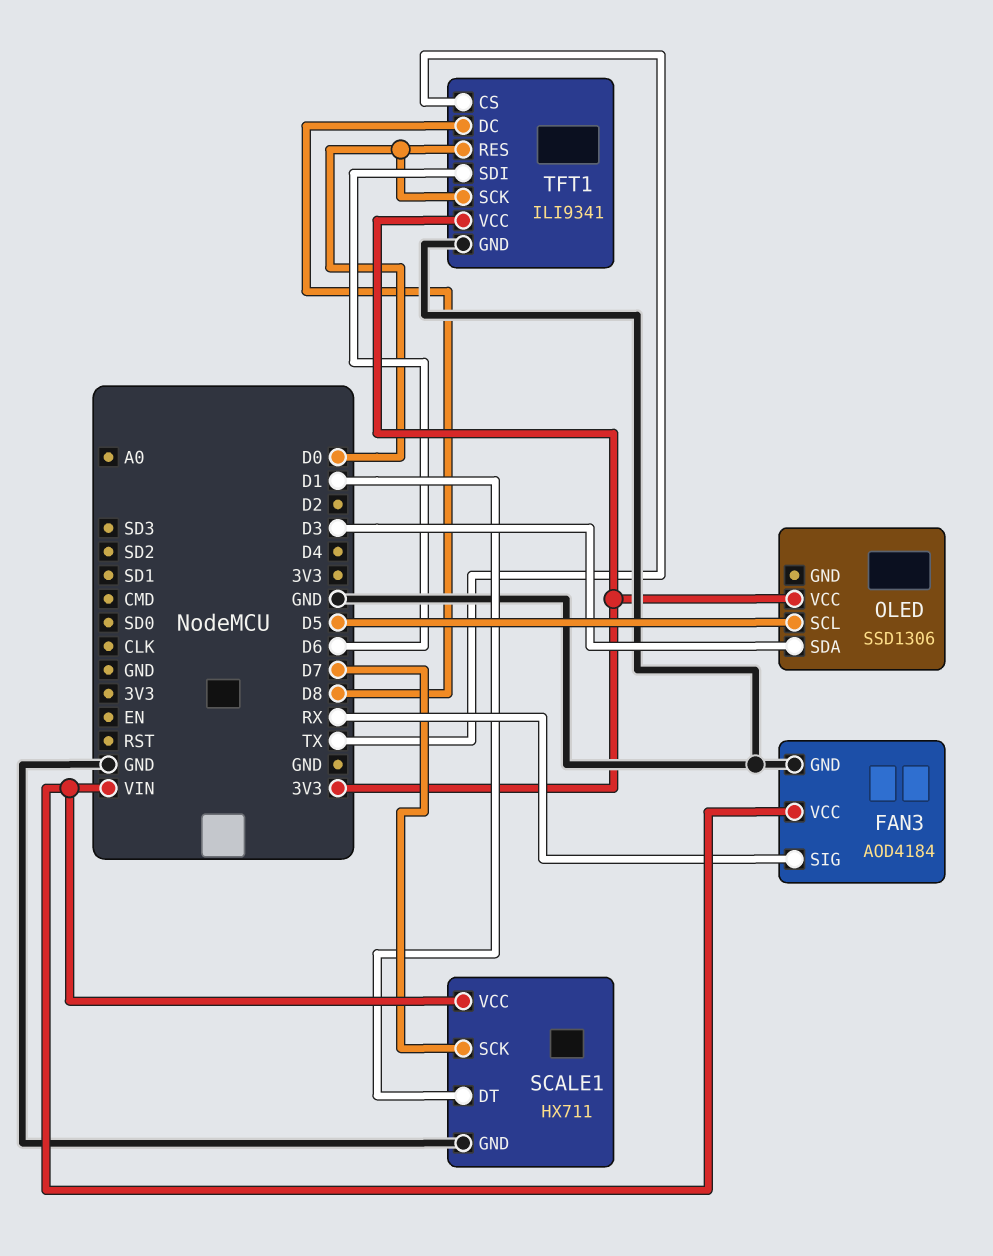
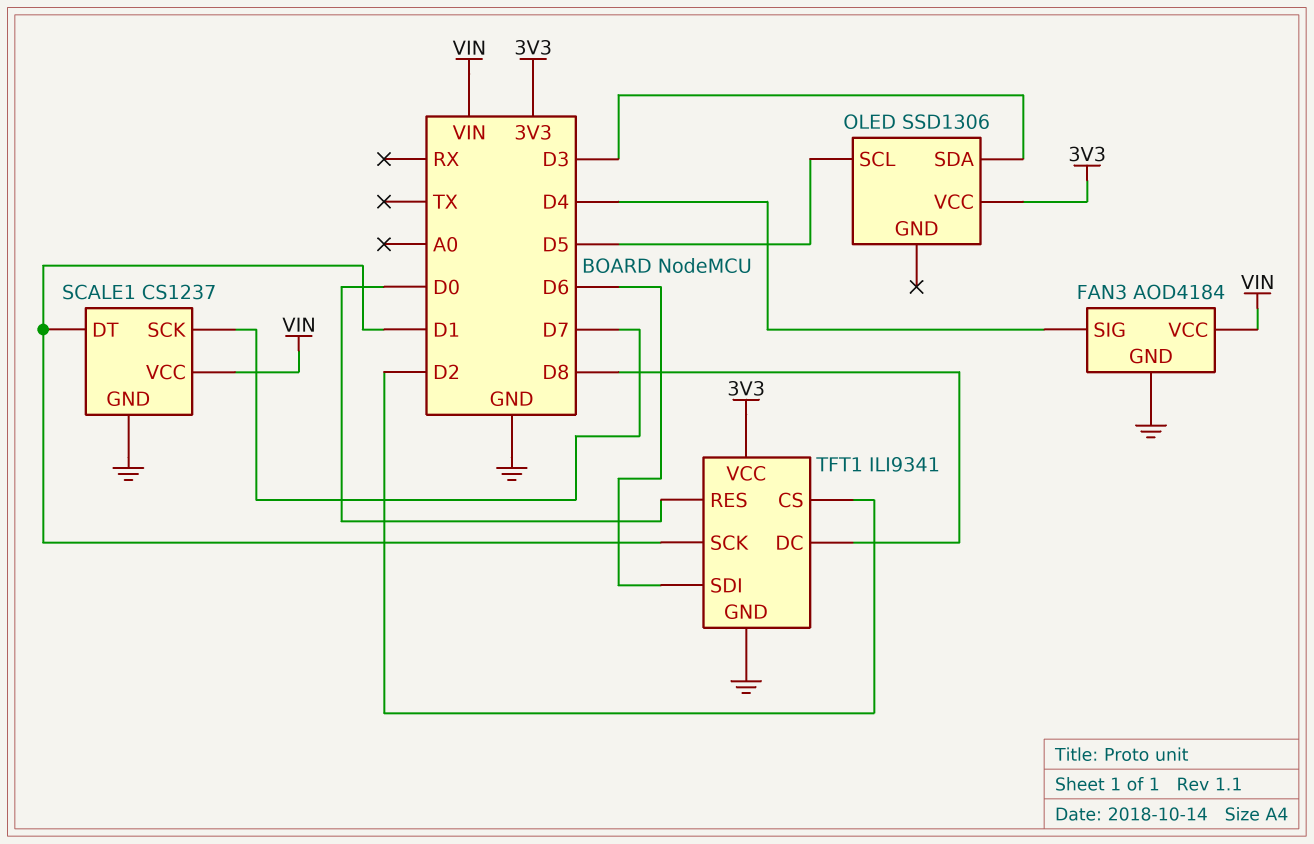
FAN3 pin SIG: RX -> D4
SCALE1: HX711 -> CS1237
TFT1 pin CS: TX -> D2
TFT1 pin SCK: D0 -> D1

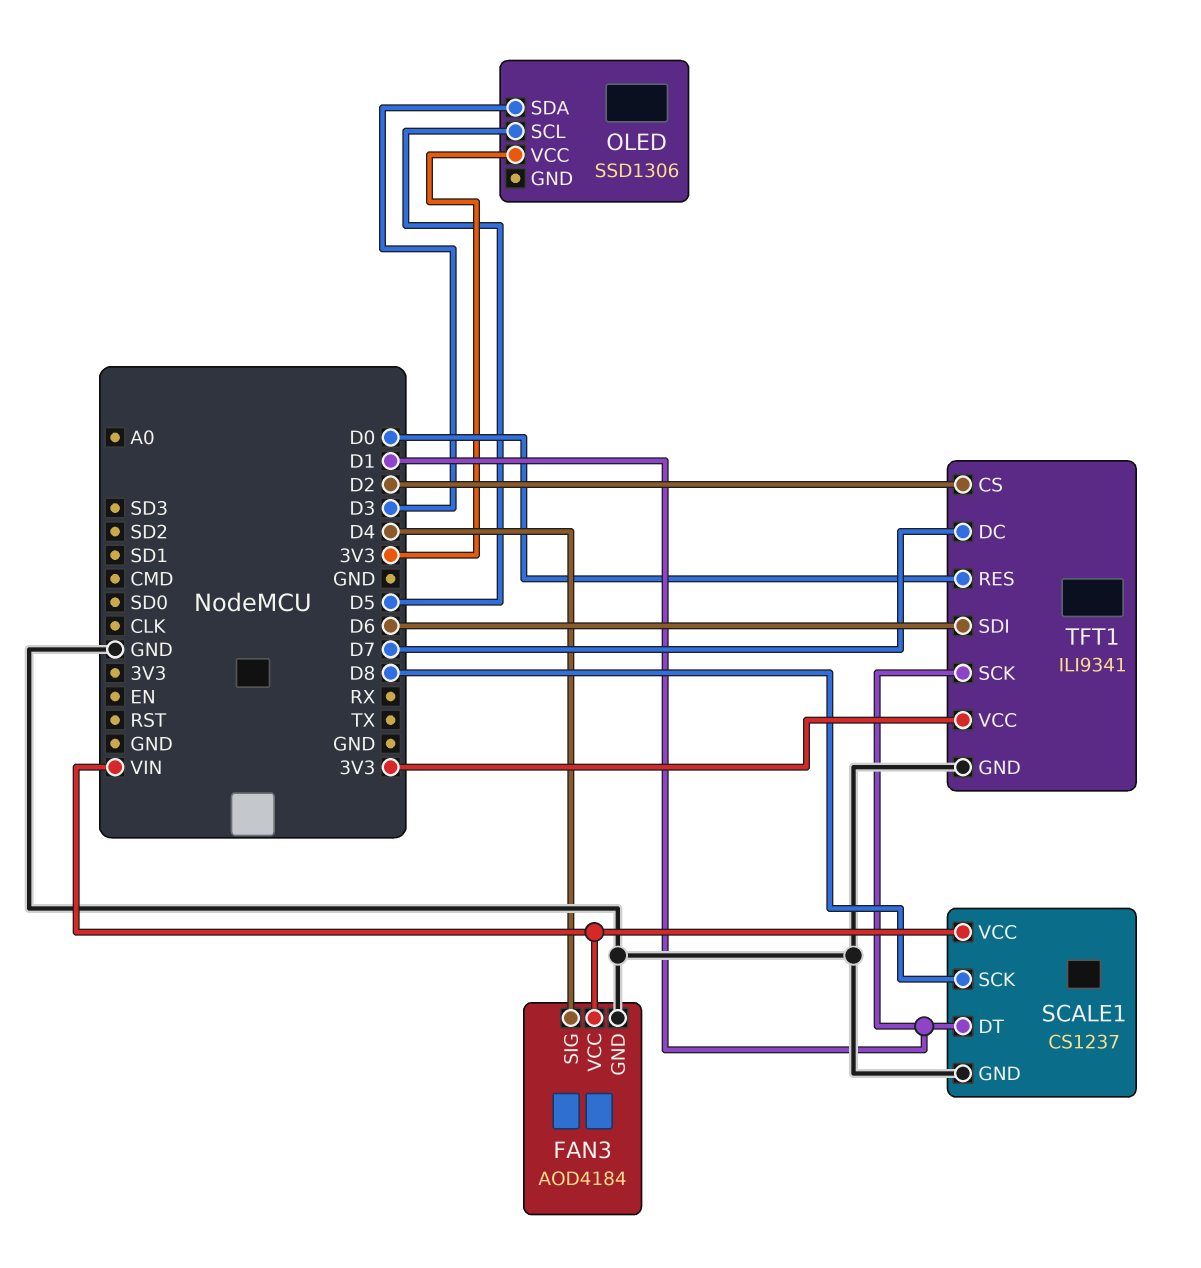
SCALE1 pin SCK: D7 -> D8
TFT1 pin DC: D8 -> D7

